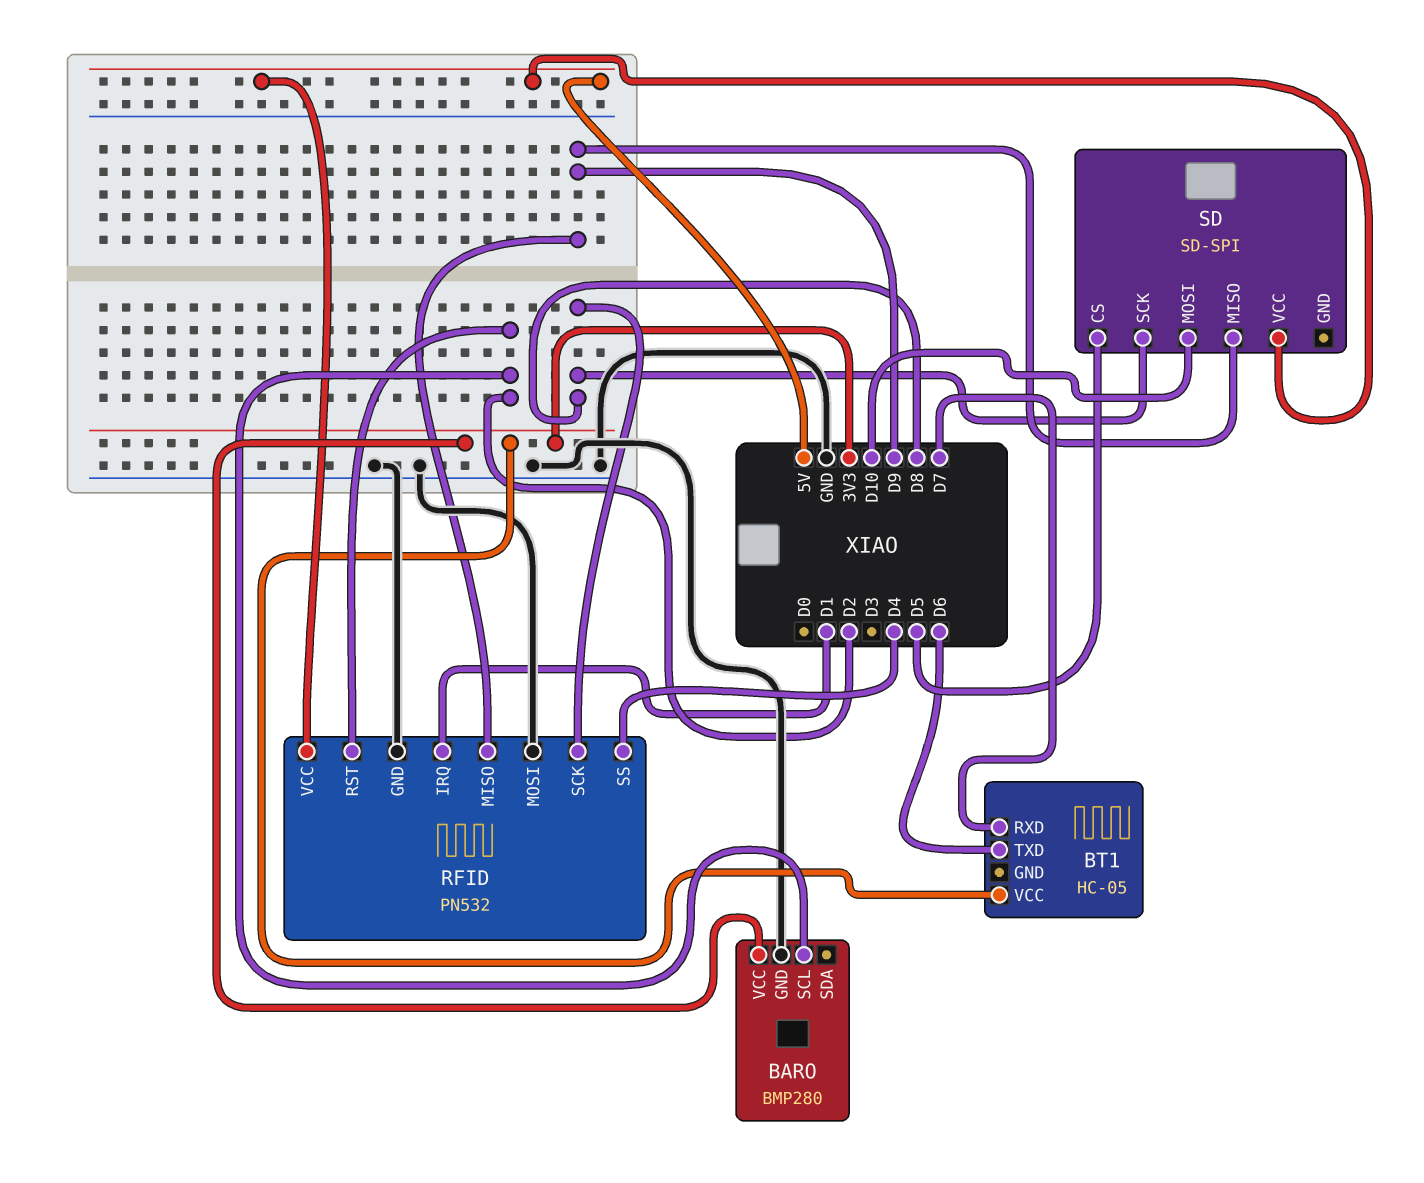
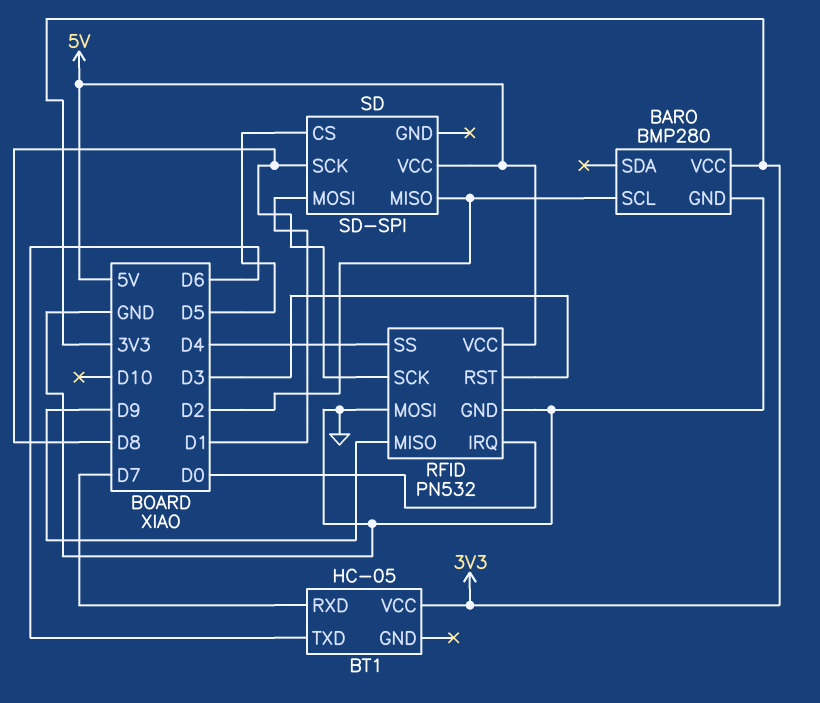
RFID pin IRQ: D1 -> D0
RFID pin RST: D2 -> D3
SD pin MISO: D9 -> D2
SD pin MOSI: D10 -> D1

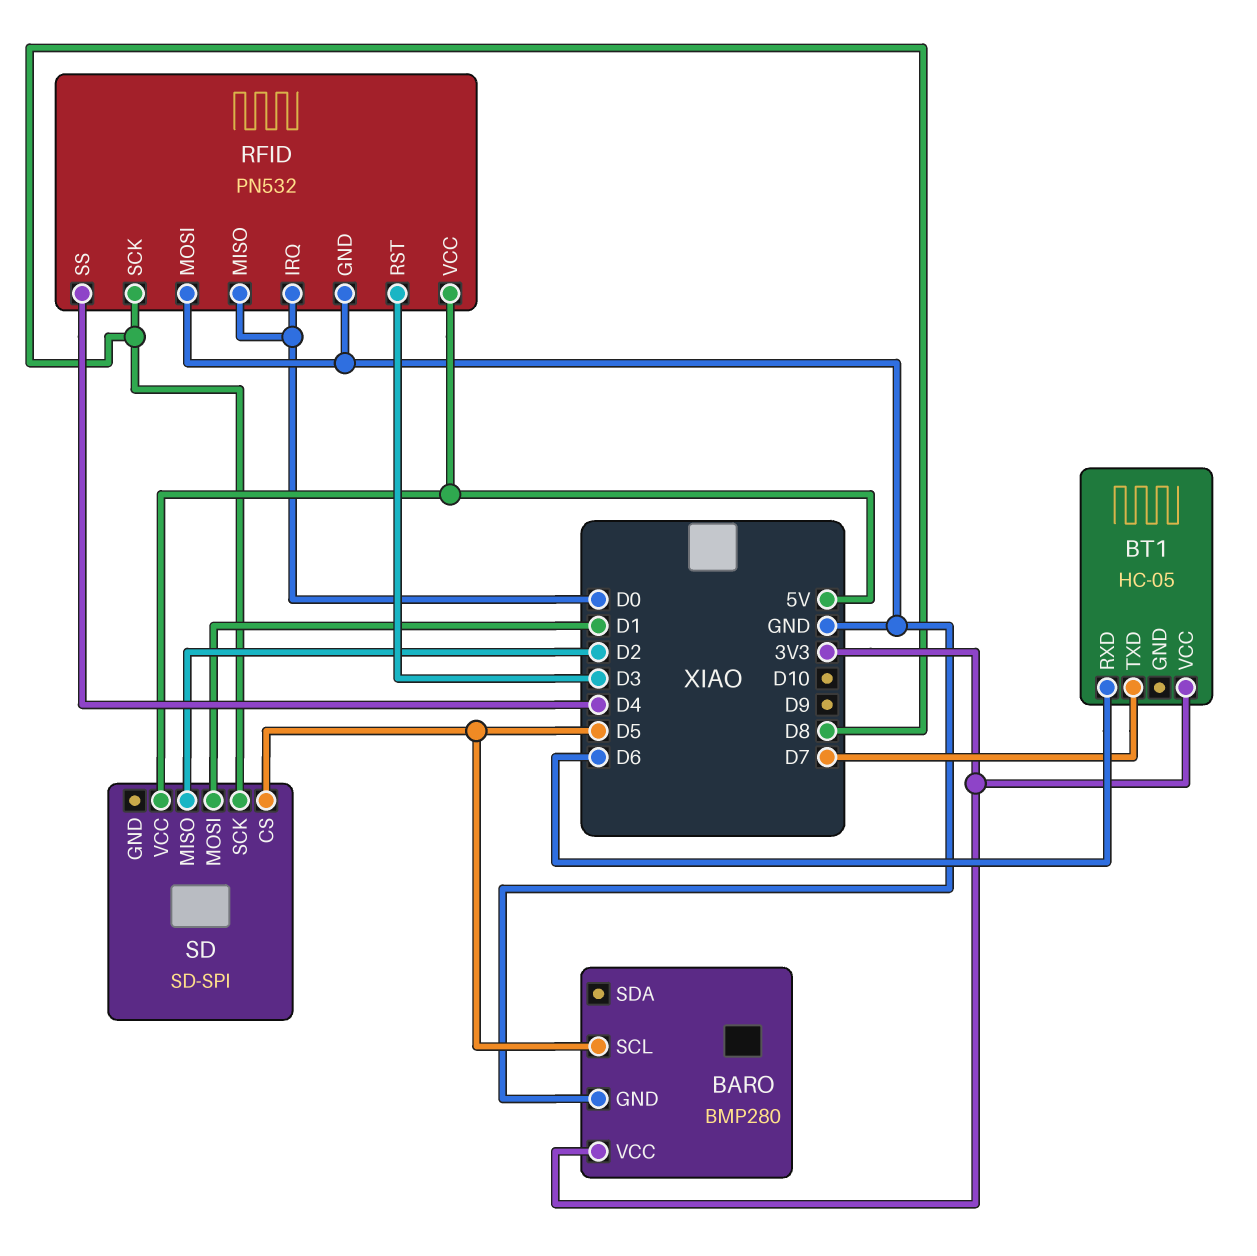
BARO pin SCL: D2 -> D5
BT1 pin RXD: D7 -> D6
BT1 pin TXD: D6 -> D7
RFID pin MISO: D9 -> D0

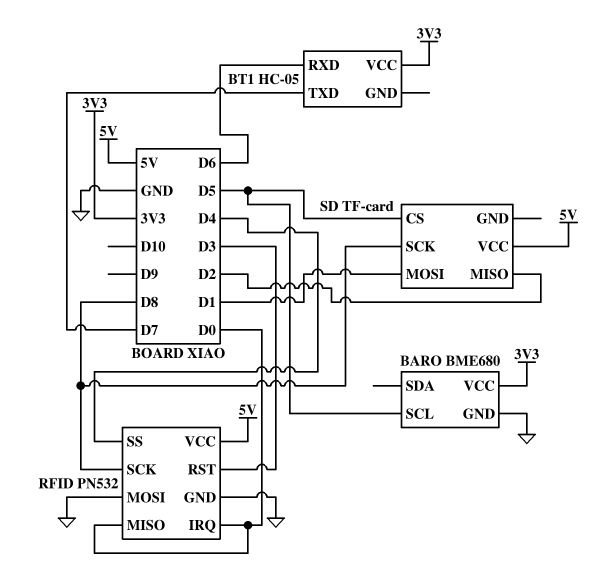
BARO: BMP280 -> BME680
SD: SD-SPI -> TF-card

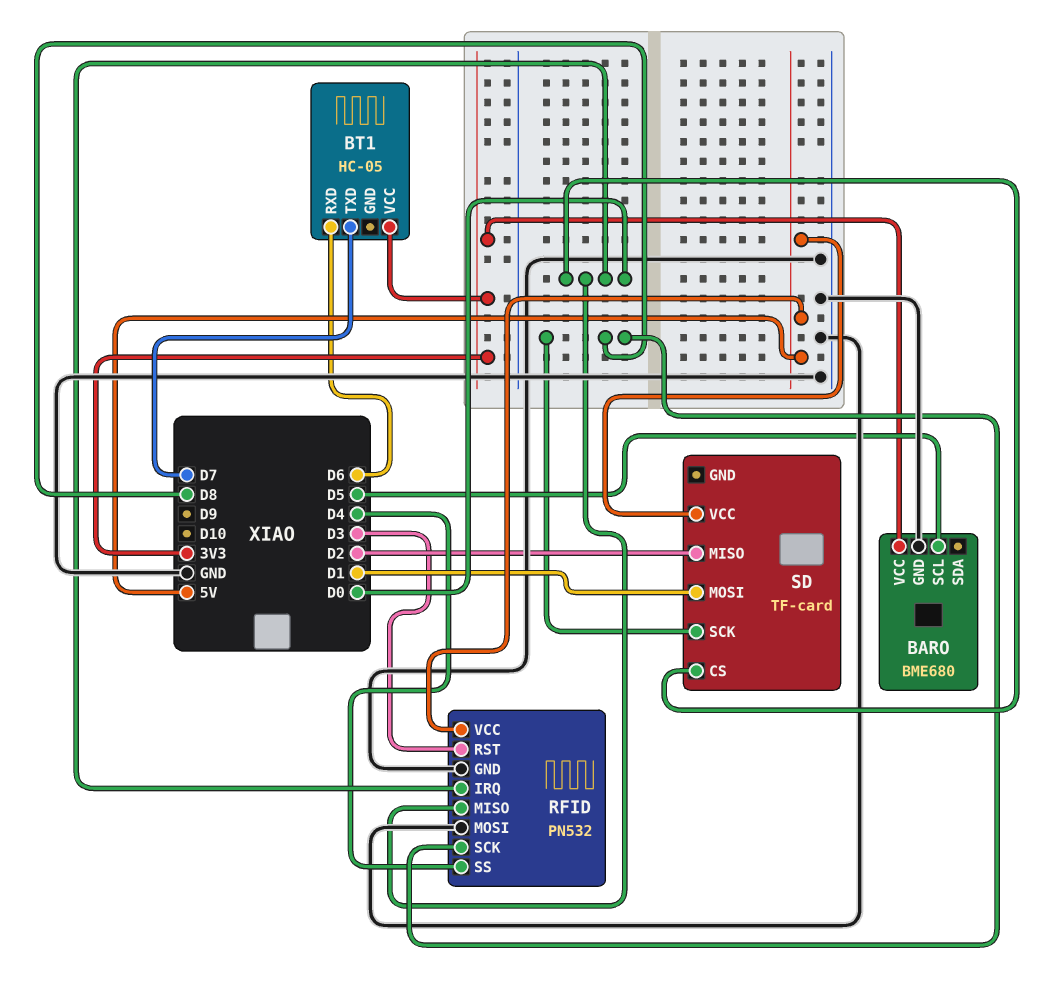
SD pin CS: D5 -> D0

